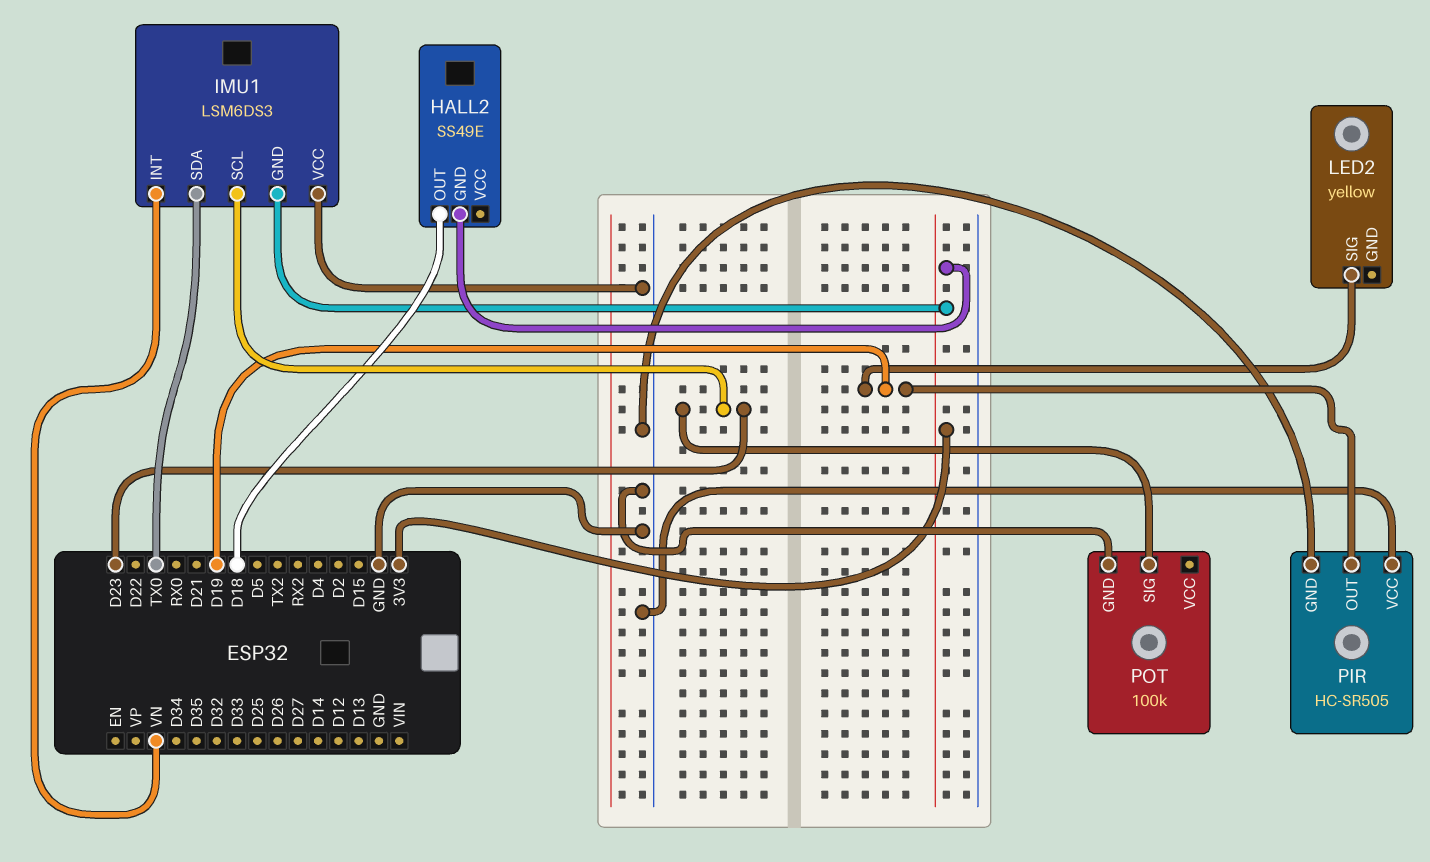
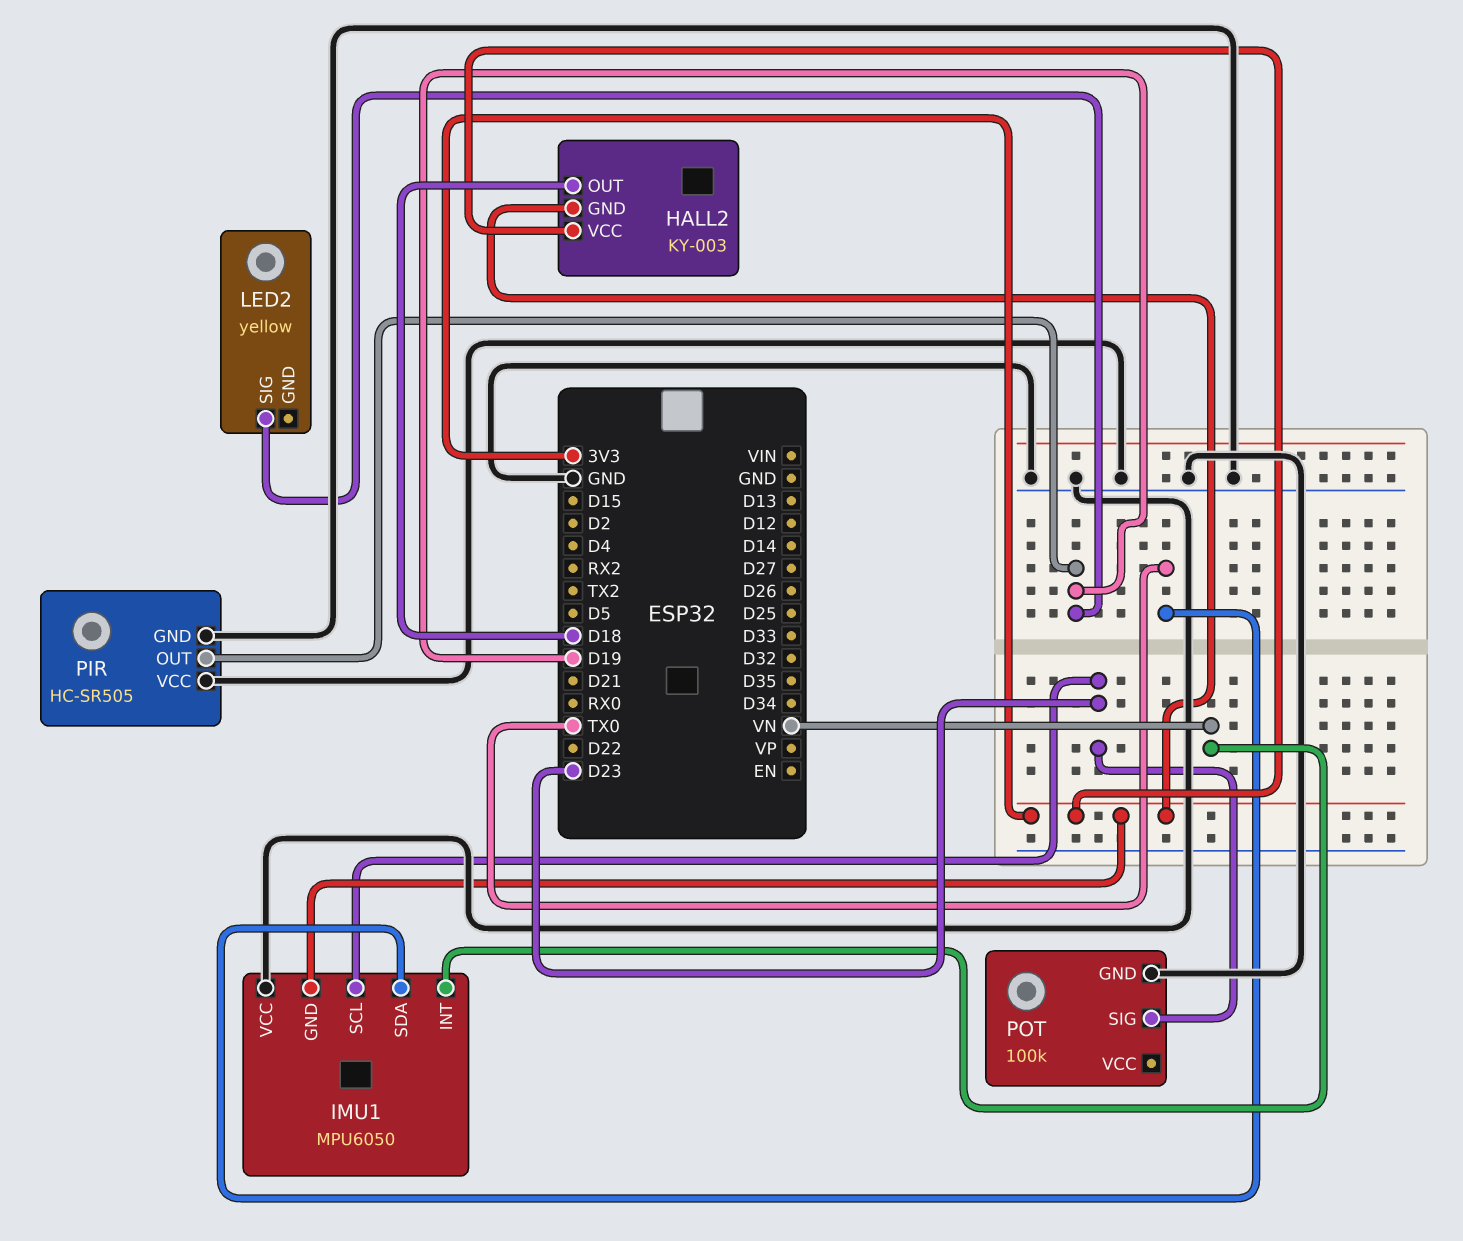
HALL2: SS49E -> KY-003
HALL2 pin VCC: none -> 3V3
IMU1: LSM6DS3 -> MPU6050

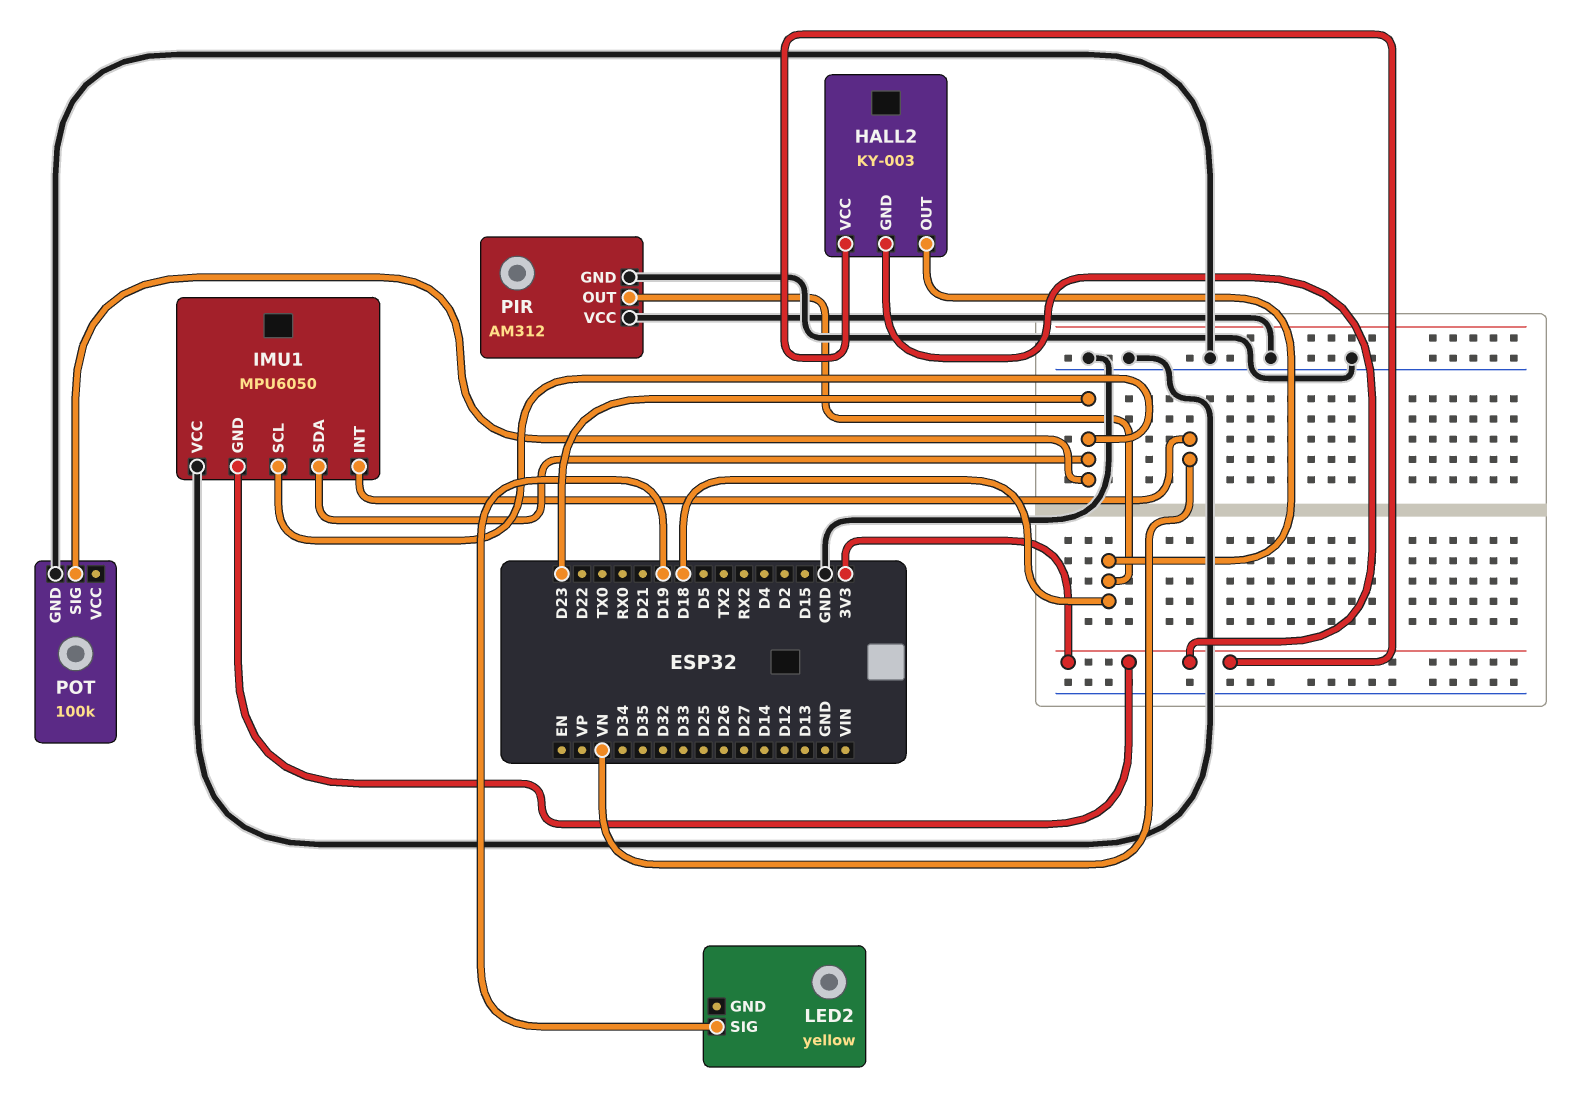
IMU1 pin SDA: TX0 -> D23
PIR: HC-SR505 -> AM312
PIR pin OUT: D19 -> D18

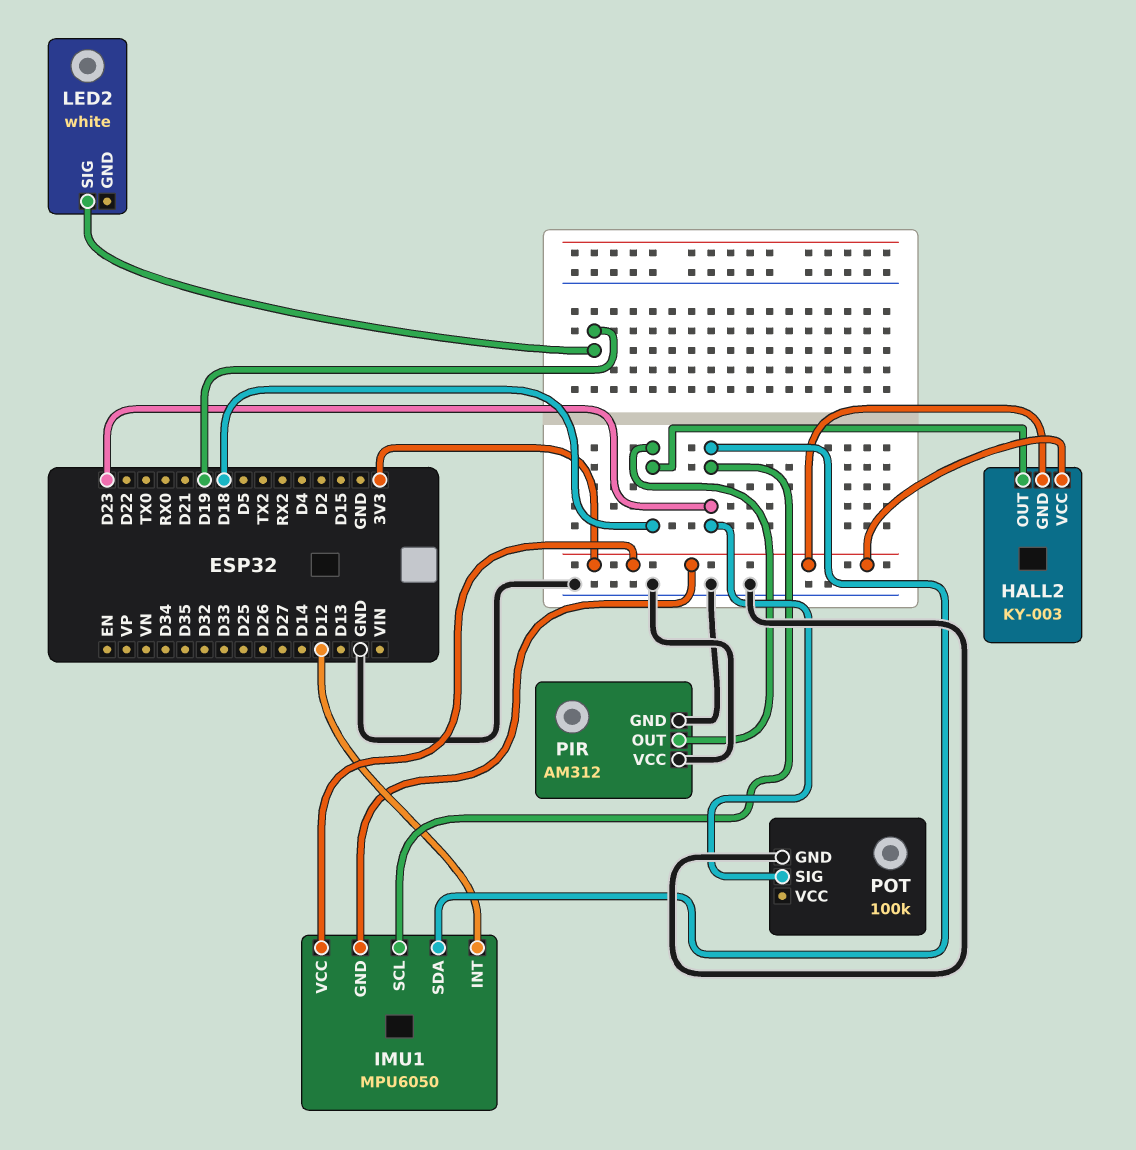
IMU1 pin INT: VN -> D12
IMU1 pin VCC: GND -> 3V3
LED2: yellow -> white

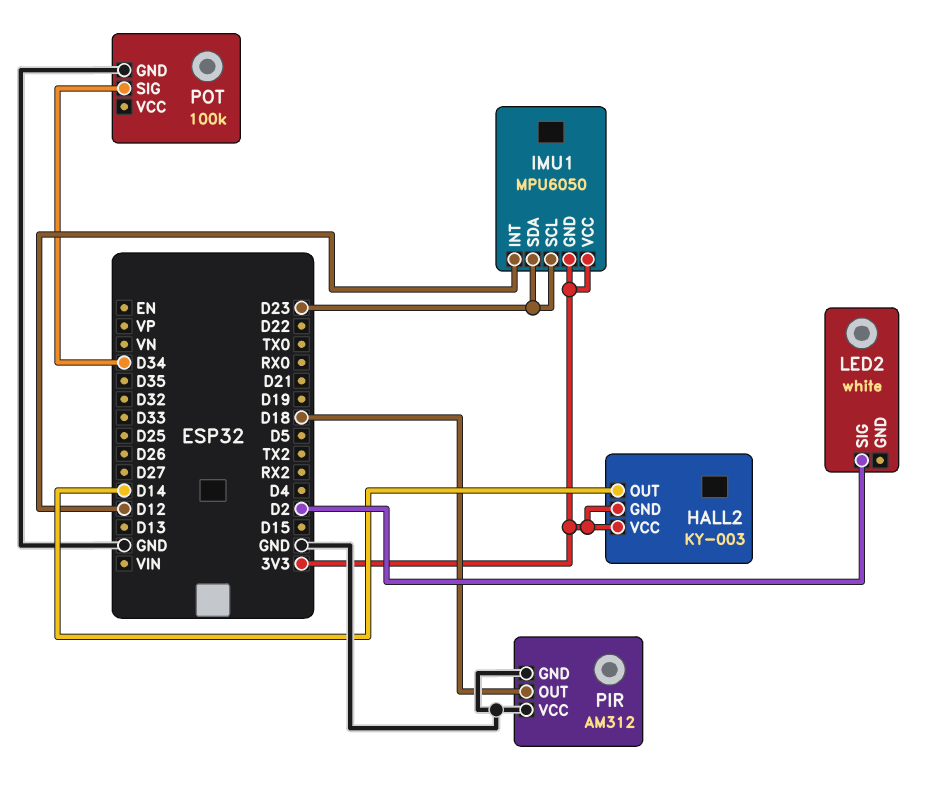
HALL2 pin OUT: D18 -> D14
LED2 pin SIG: D19 -> D2
POT pin SIG: D23 -> D34

